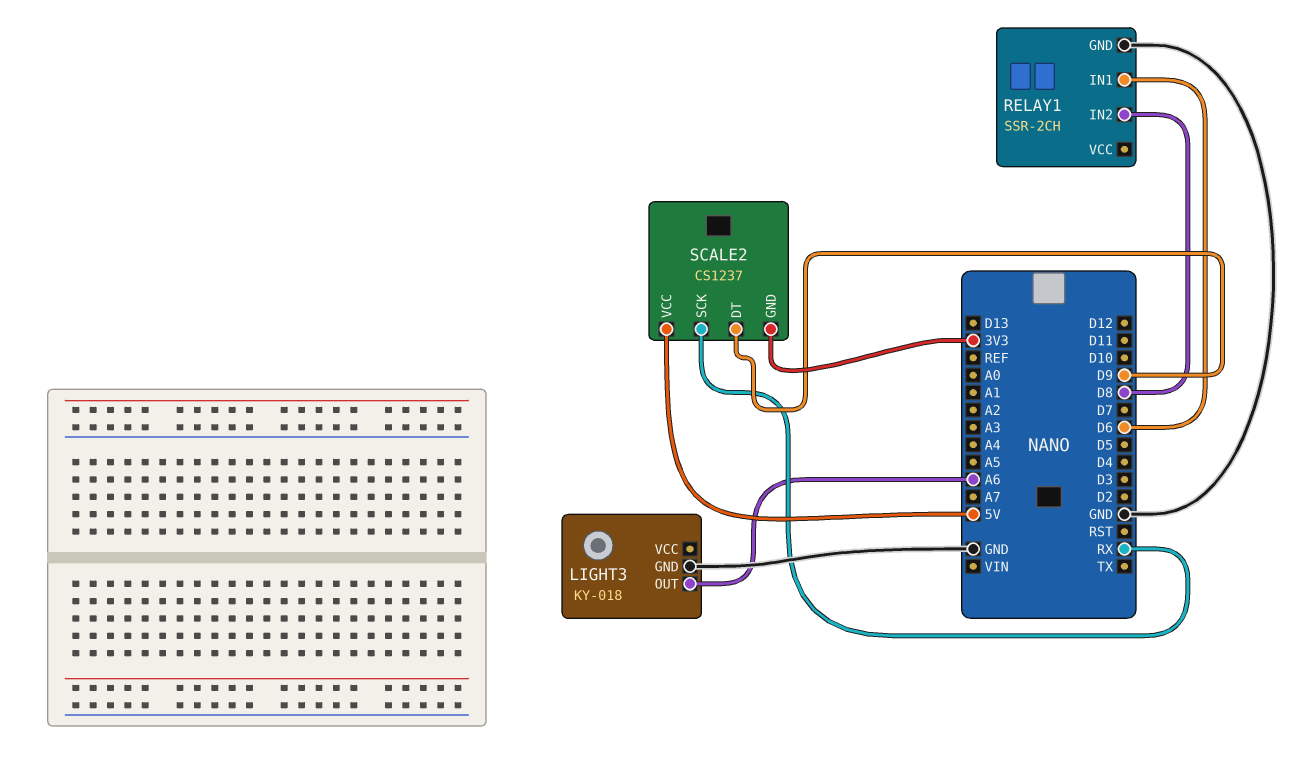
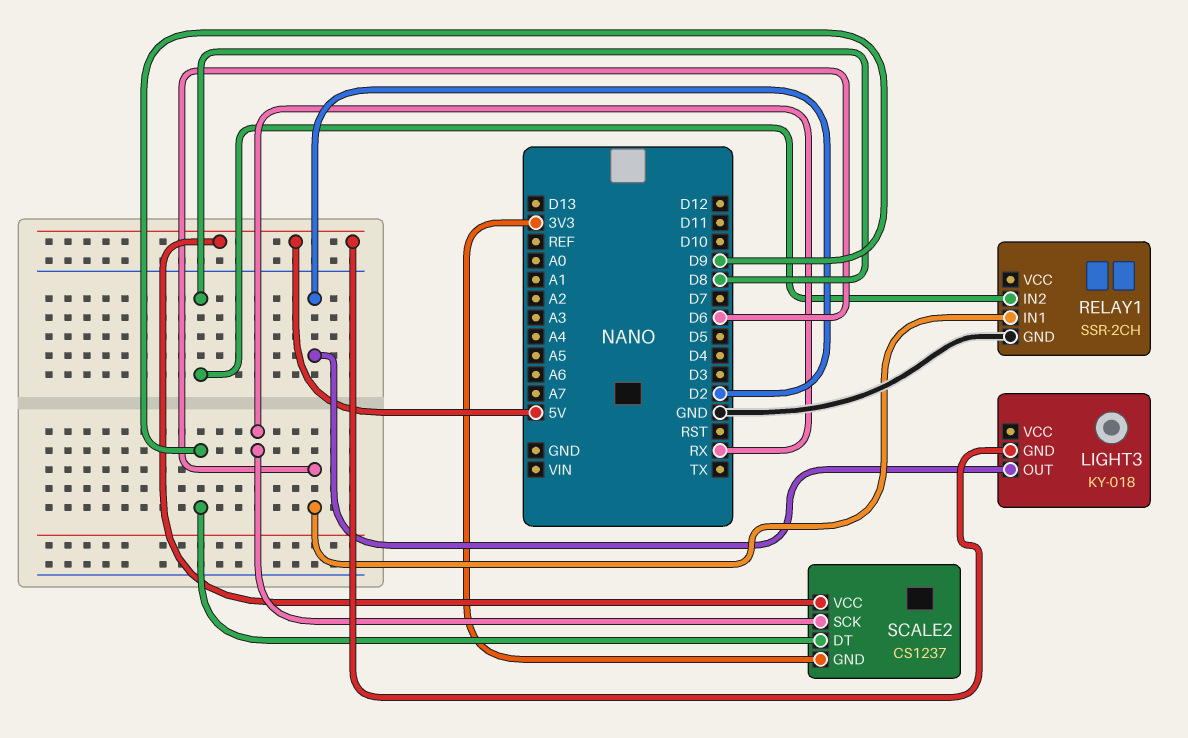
LIGHT3 pin GND: GND -> 5V
LIGHT3 pin OUT: A6 -> D2

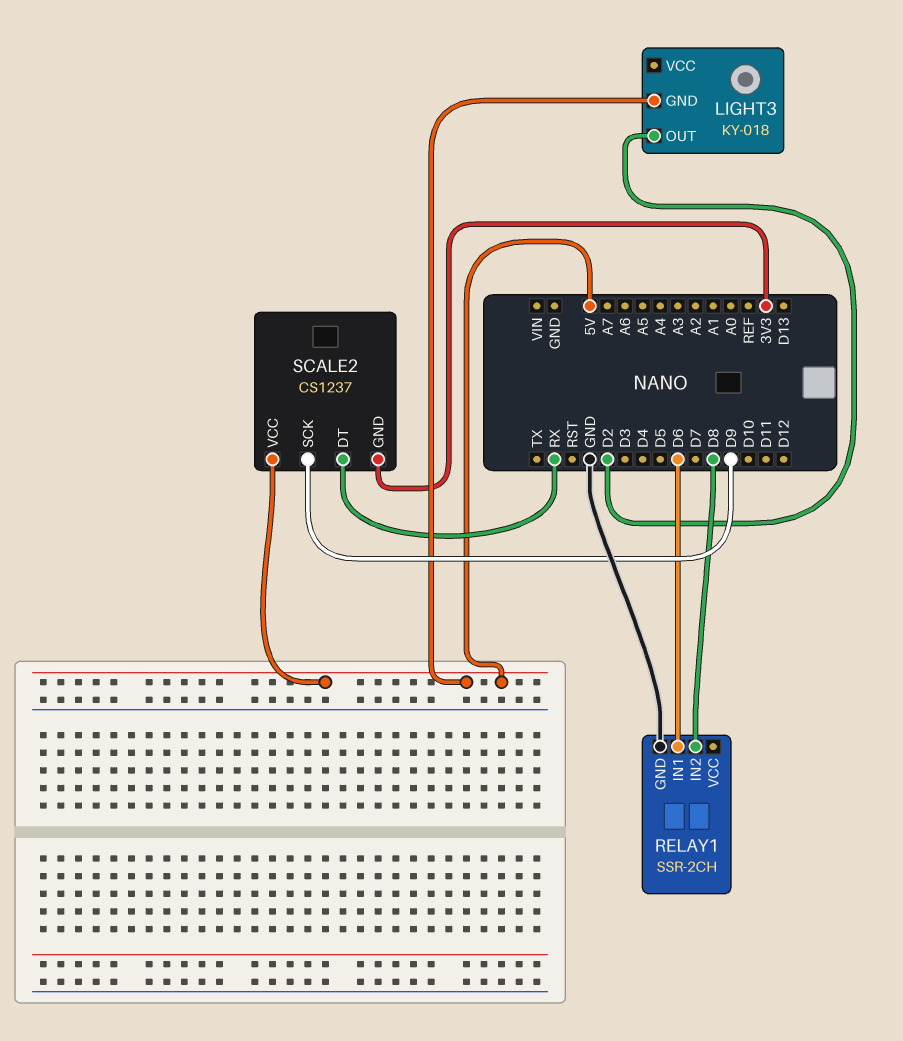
SCALE2 pin DT: D9 -> RX
SCALE2 pin SCK: RX -> D9

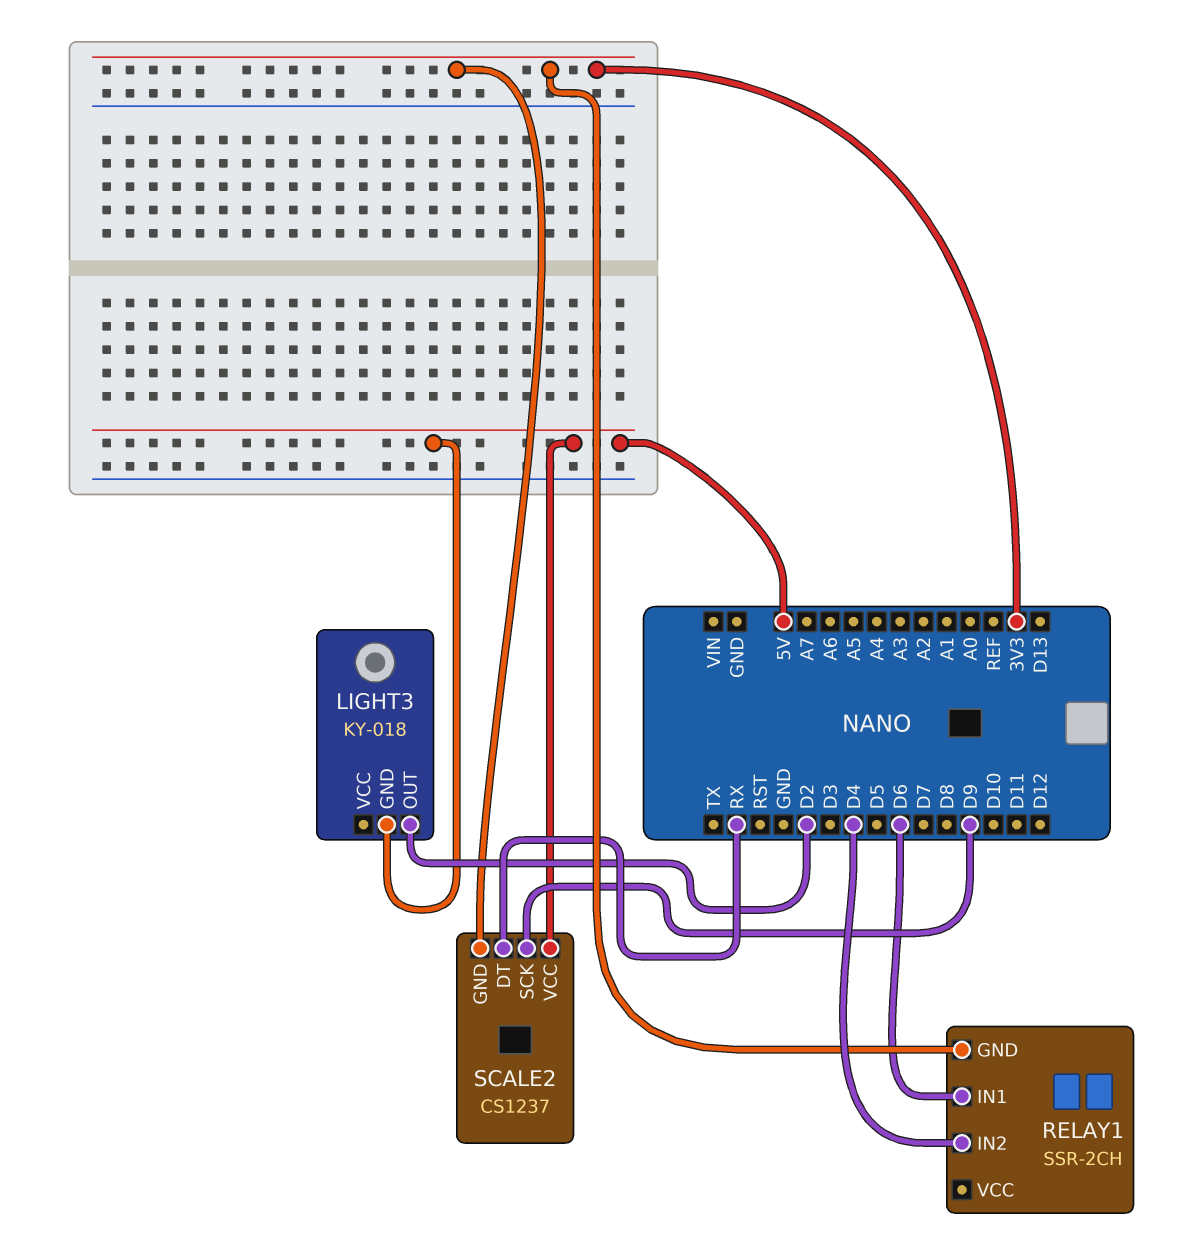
RELAY1 pin GND: GND -> 3V3
RELAY1 pin IN2: D8 -> D4

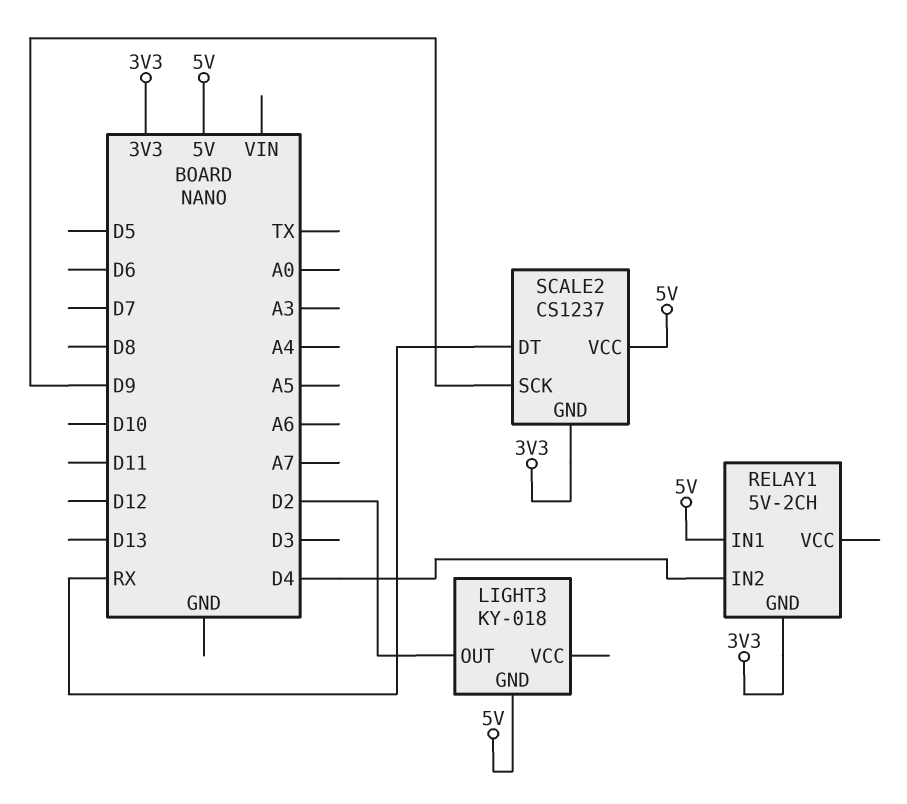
RELAY1: SSR-2CH -> 5V-2CH
RELAY1 pin IN1: D6 -> 5V

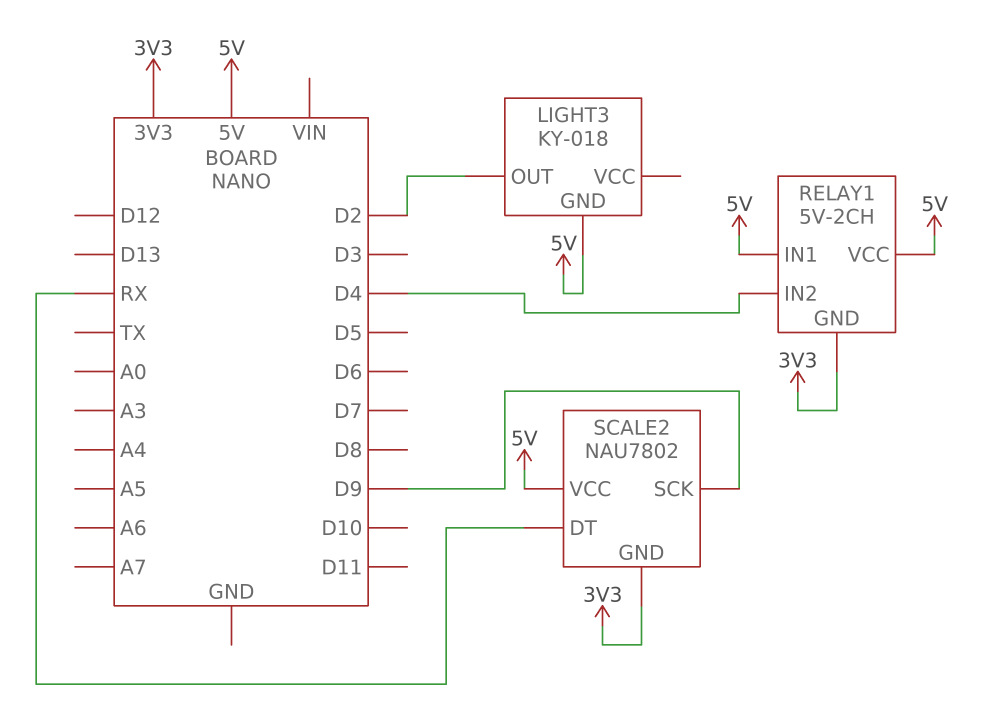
RELAY1 pin VCC: none -> 5V
SCALE2: CS1237 -> NAU7802

